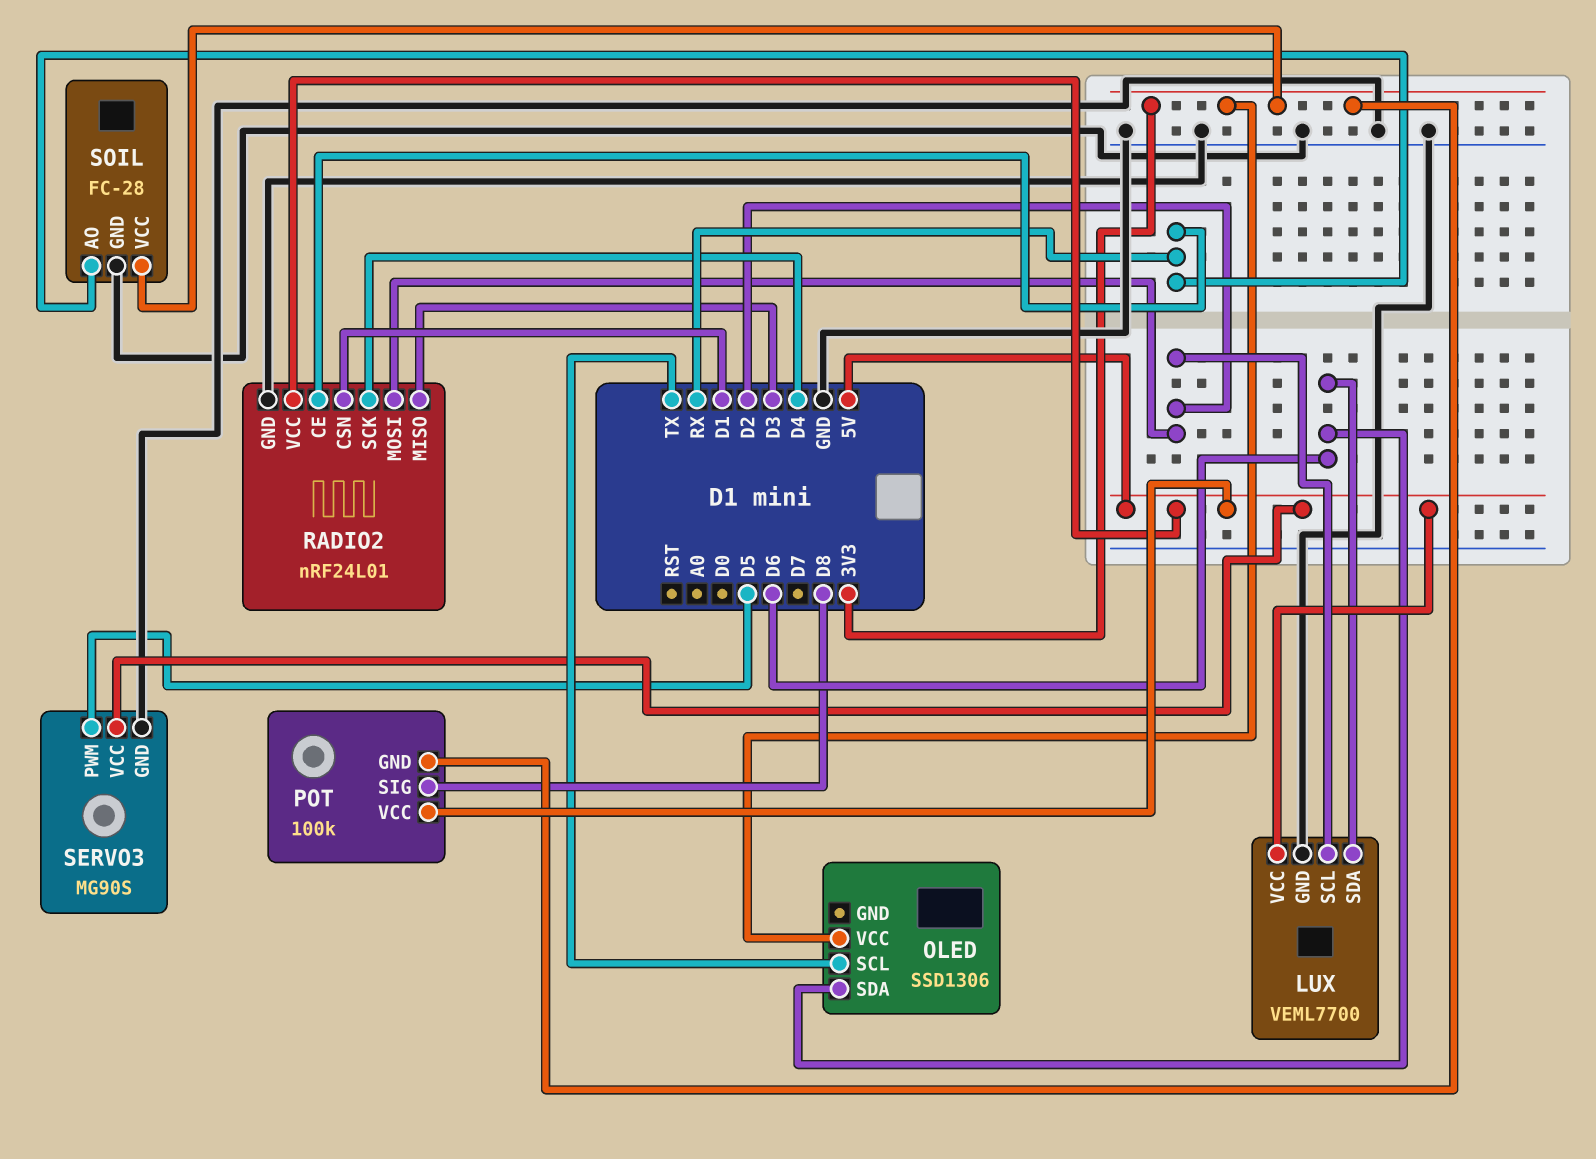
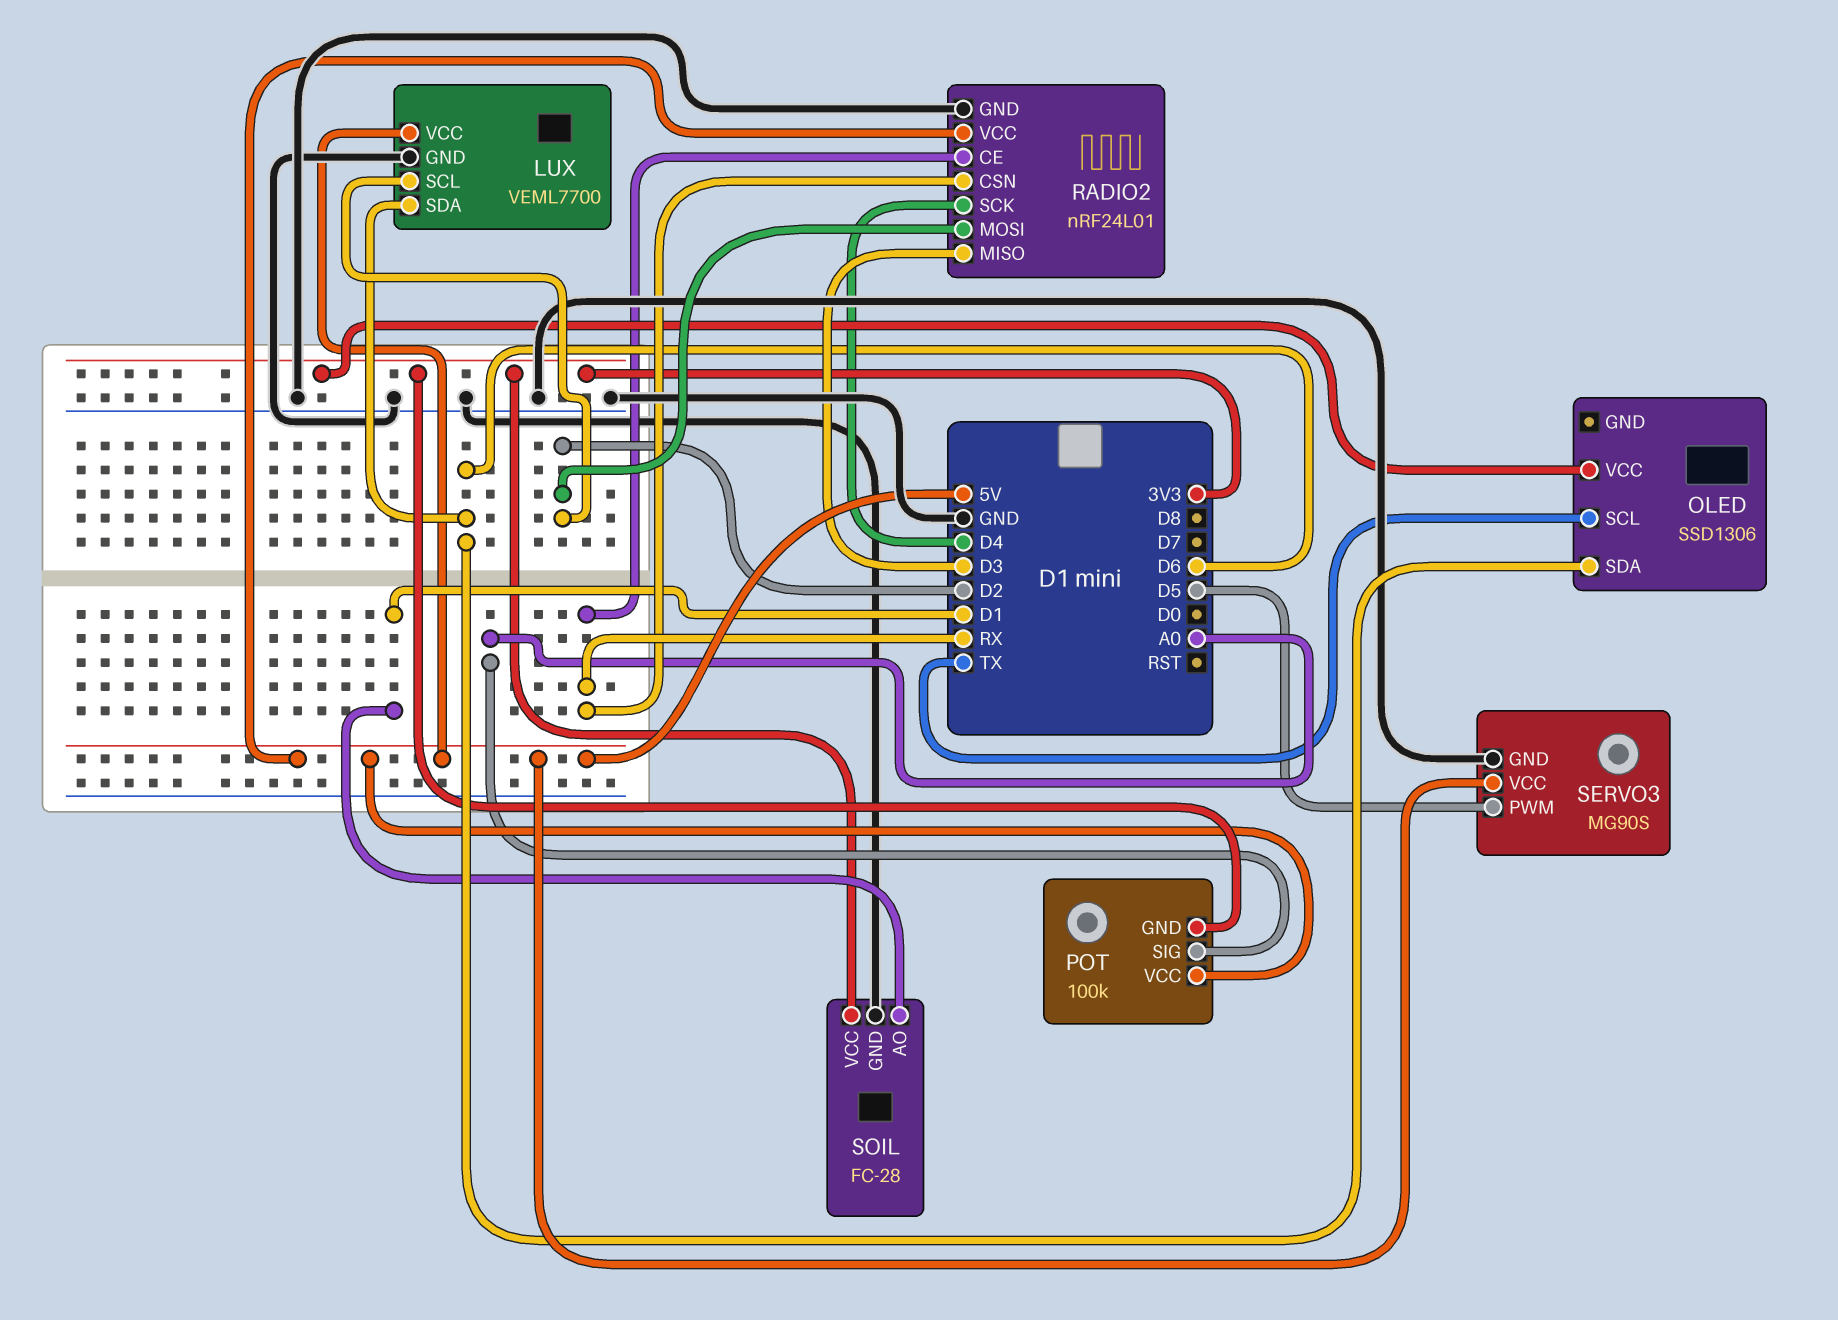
POT pin SIG: D8 -> A0
RADIO2 pin CSN: D1 -> RX
SOIL pin AO: RX -> D1

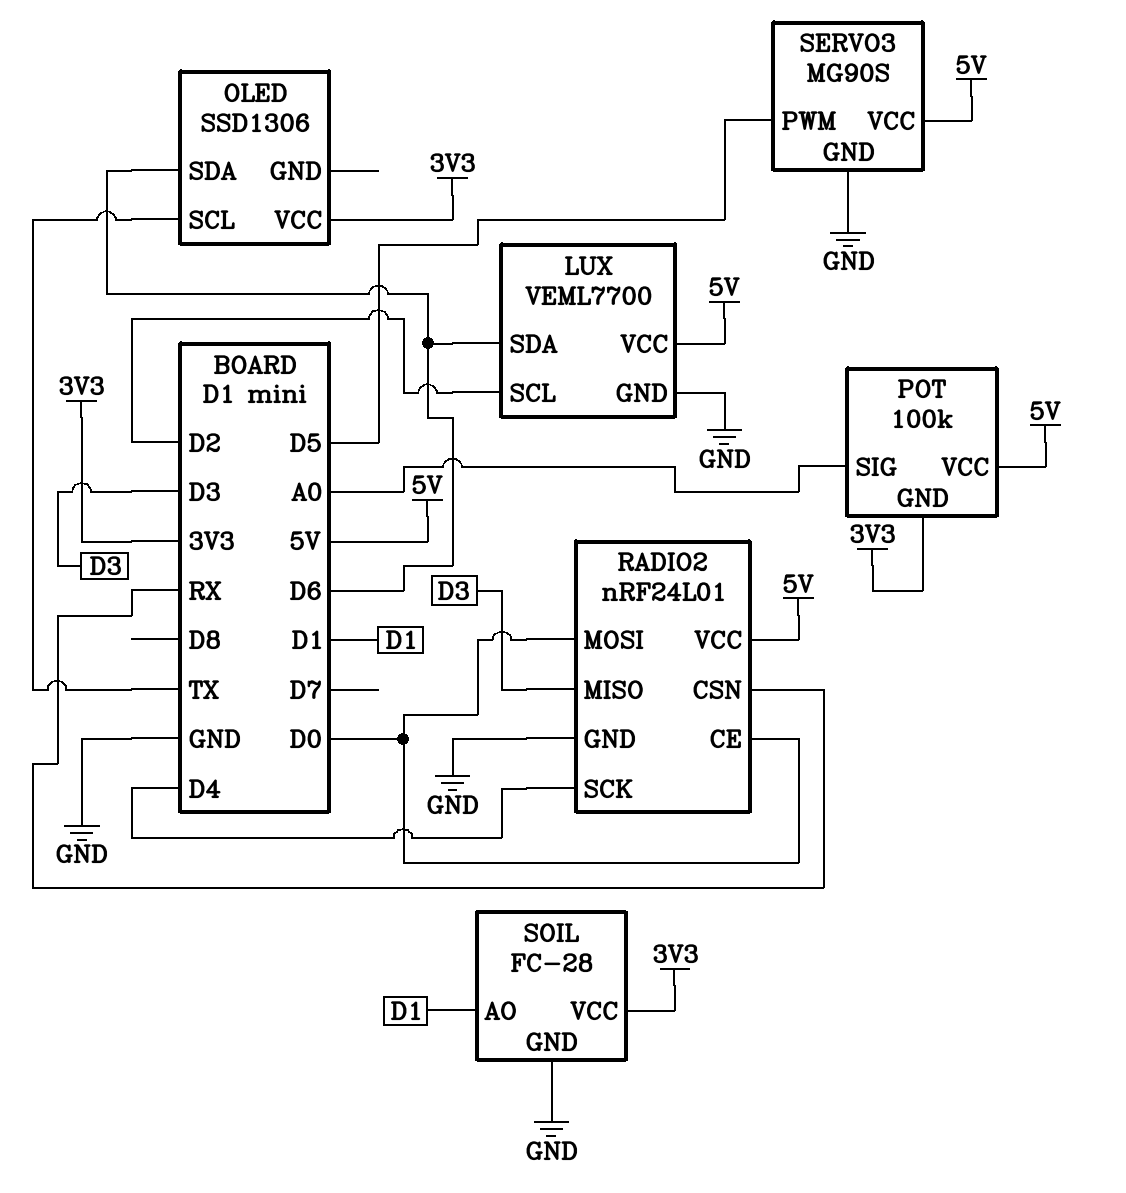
RADIO2 pin CE: RX -> D0
RADIO2 pin MOSI: D2 -> D0

